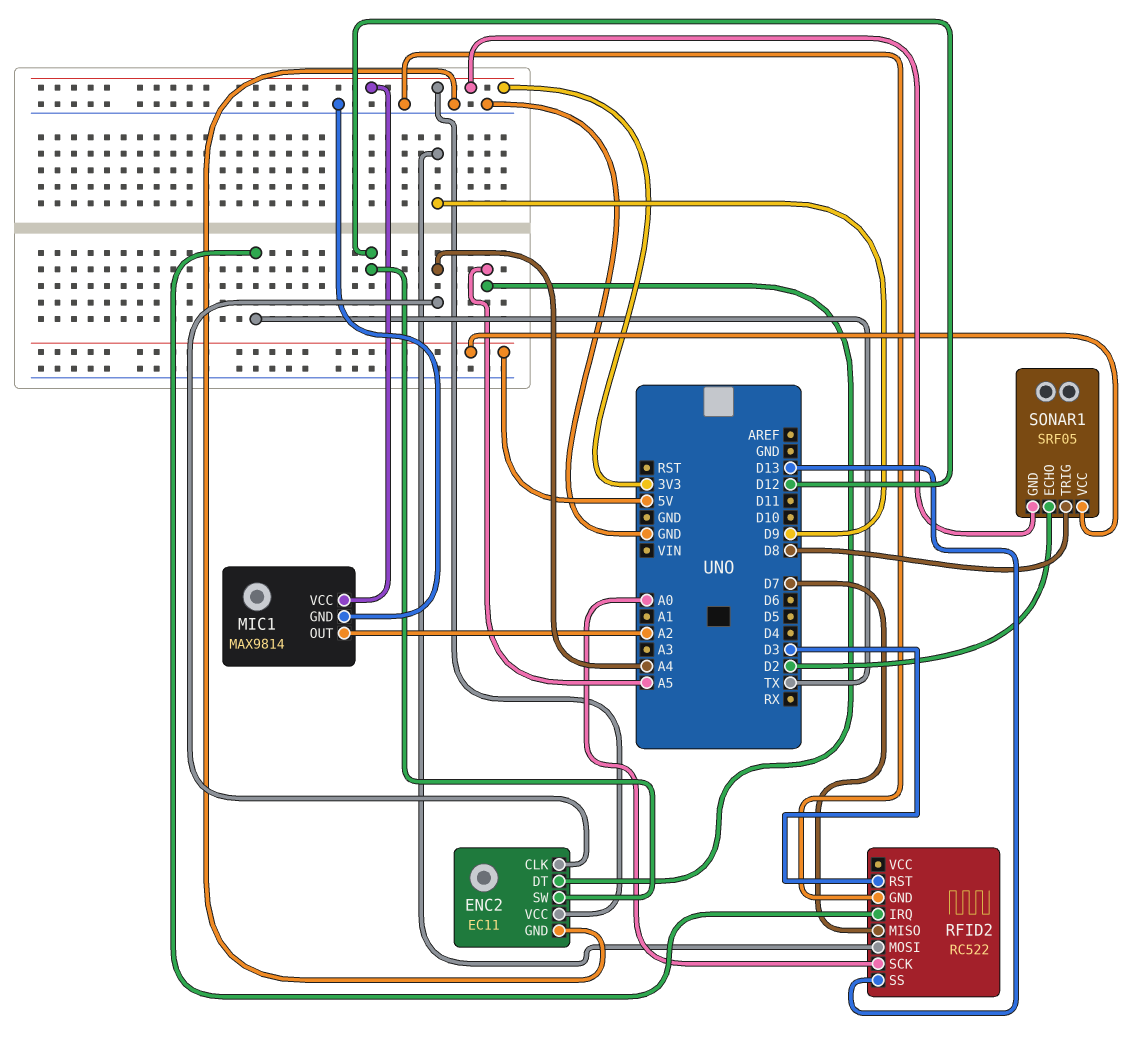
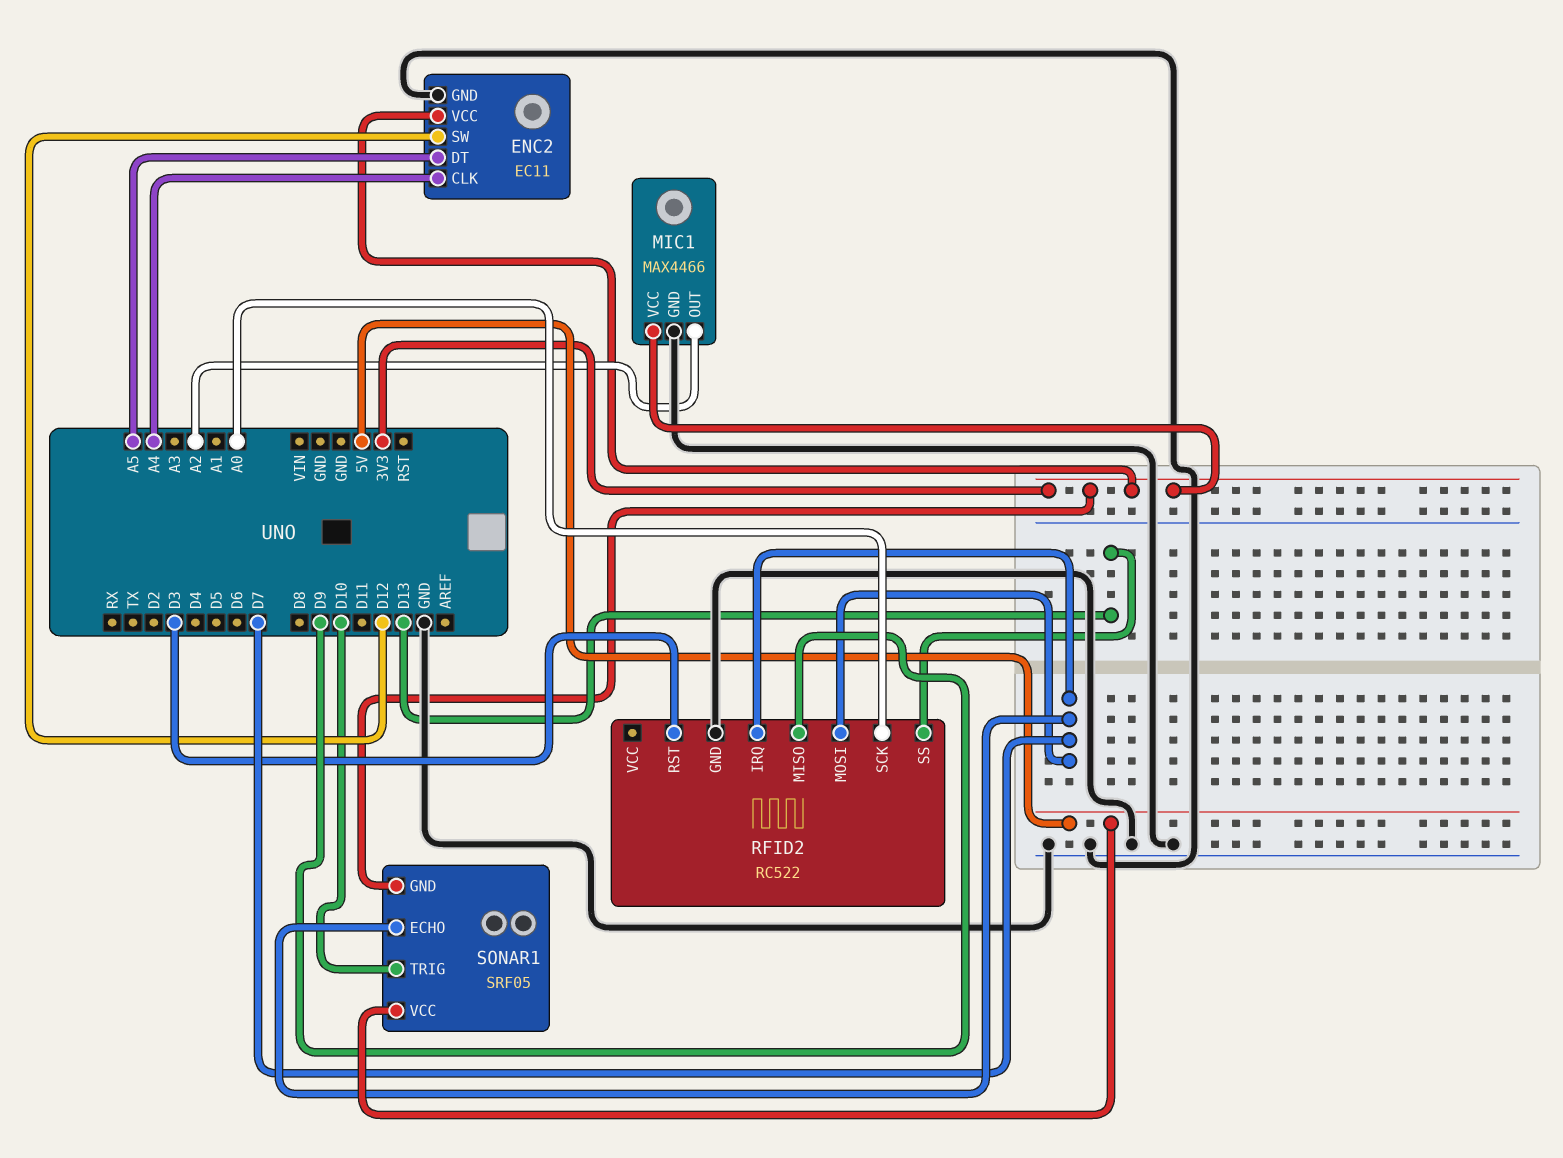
MIC1: MAX9814 -> MAX4466
RFID2 pin IRQ: TX -> D7
RFID2 pin MISO: D7 -> D9
RFID2 pin MOSI: D9 -> D7
SONAR1 pin ECHO: D2 -> D7
SONAR1 pin TRIG: D8 -> D10

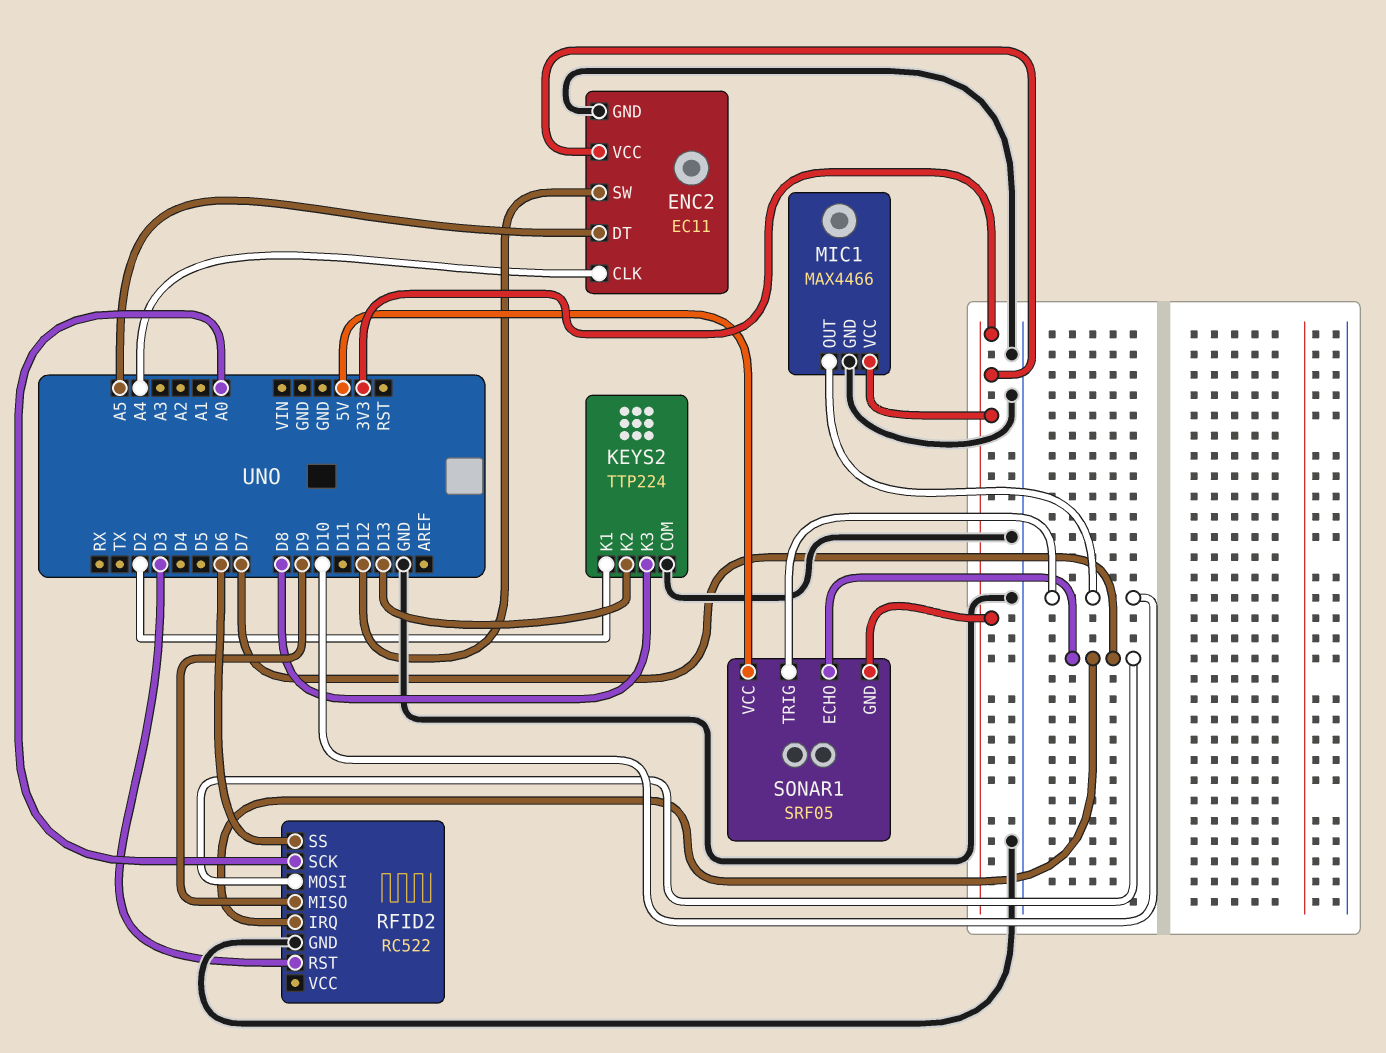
KEYS2: none -> TTP224
KEYS2 pin COM: none -> GND
KEYS2 pin K1: none -> D2
KEYS2 pin K2: none -> D13
KEYS2 pin K3: none -> D8
MIC1 pin OUT: A2 -> D10
RFID2 pin SS: D13 -> D6

